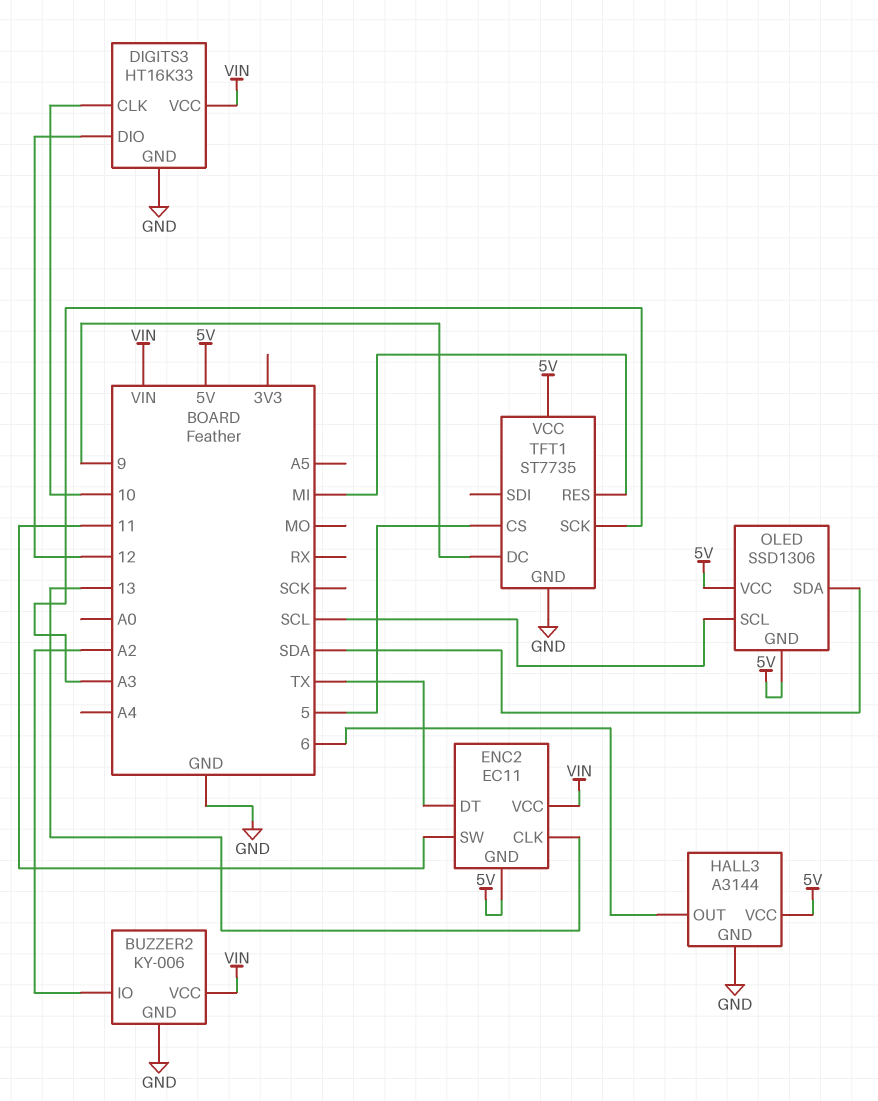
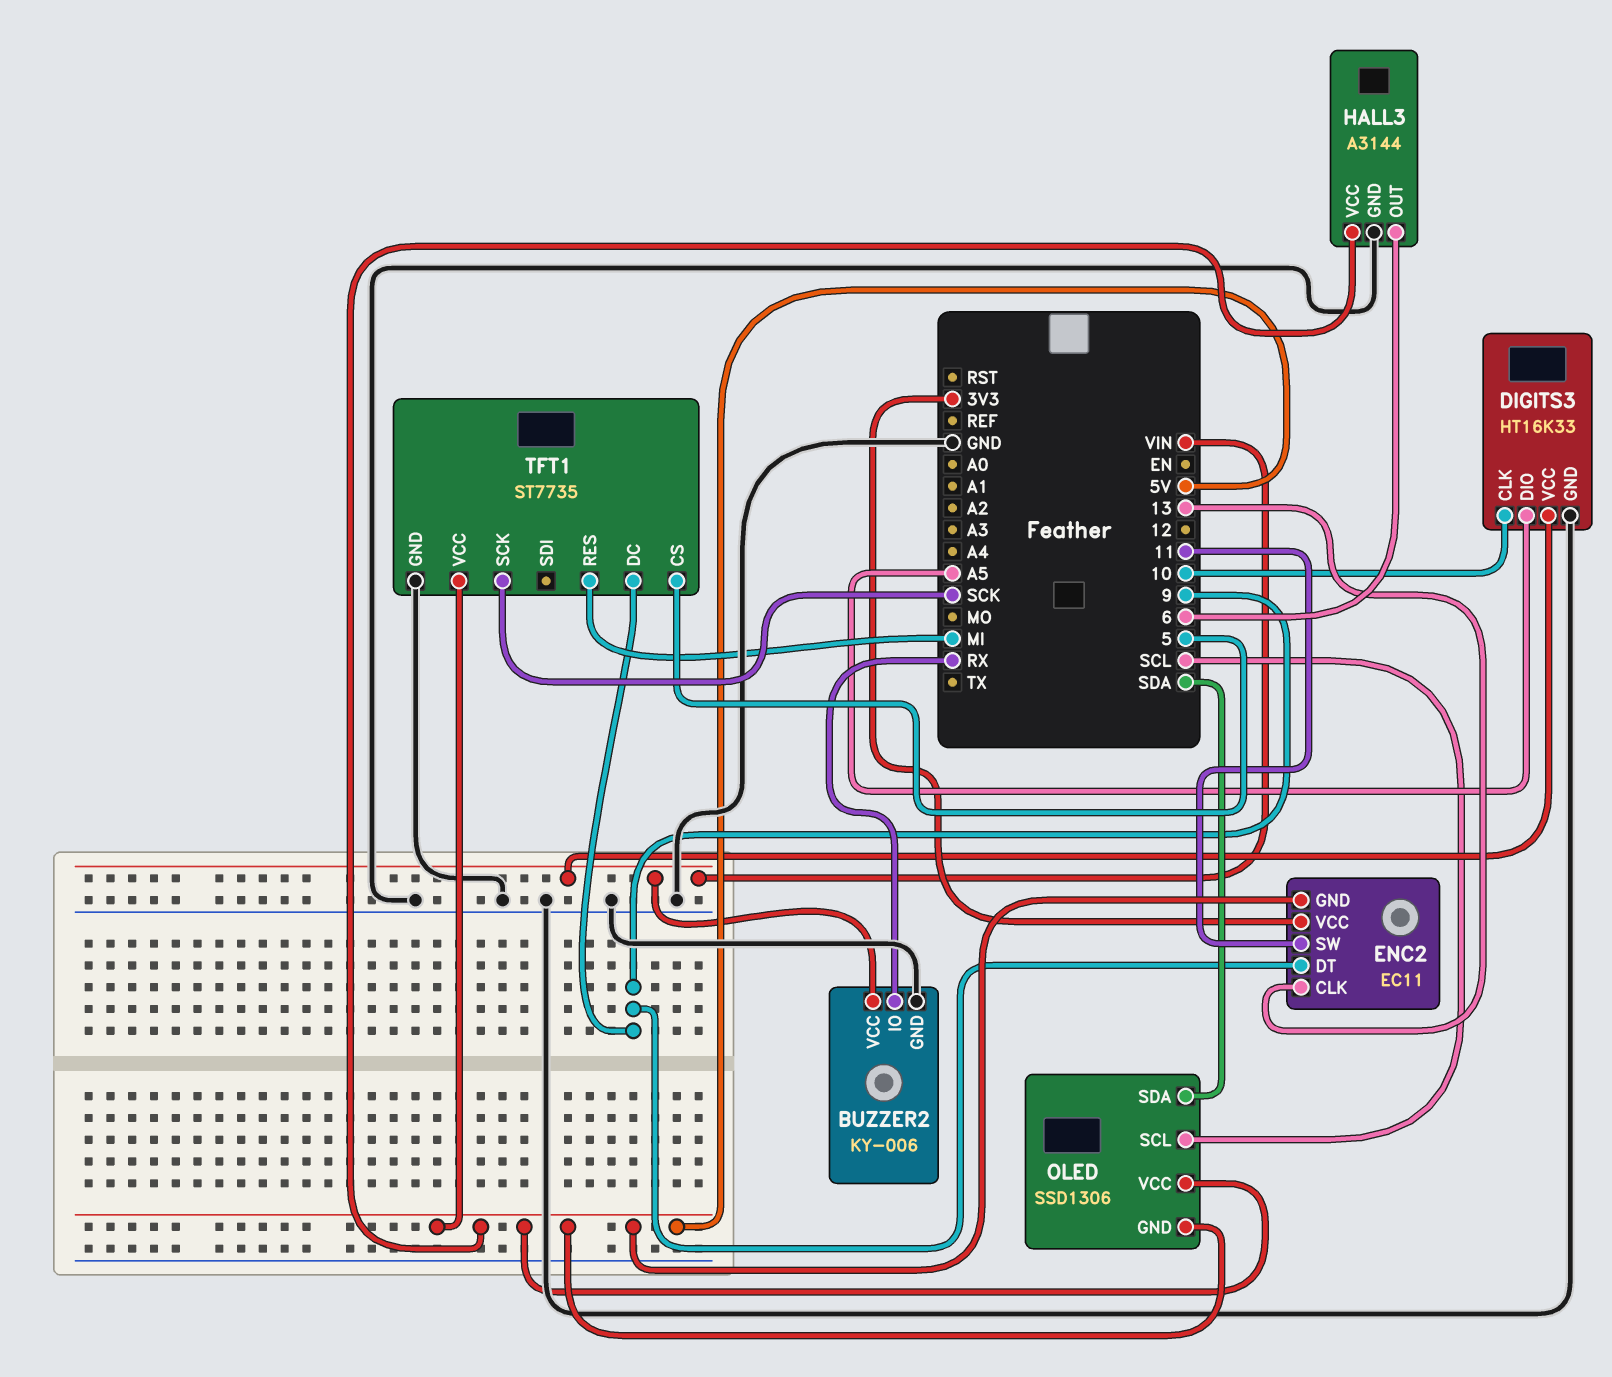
BUZZER2 pin IO: A2 -> RX
DIGITS3 pin DIO: 12 -> A5
ENC2 pin DT: TX -> 9
ENC2 pin VCC: VIN -> 3V3
TFT1 pin SCK: A3 -> SCK

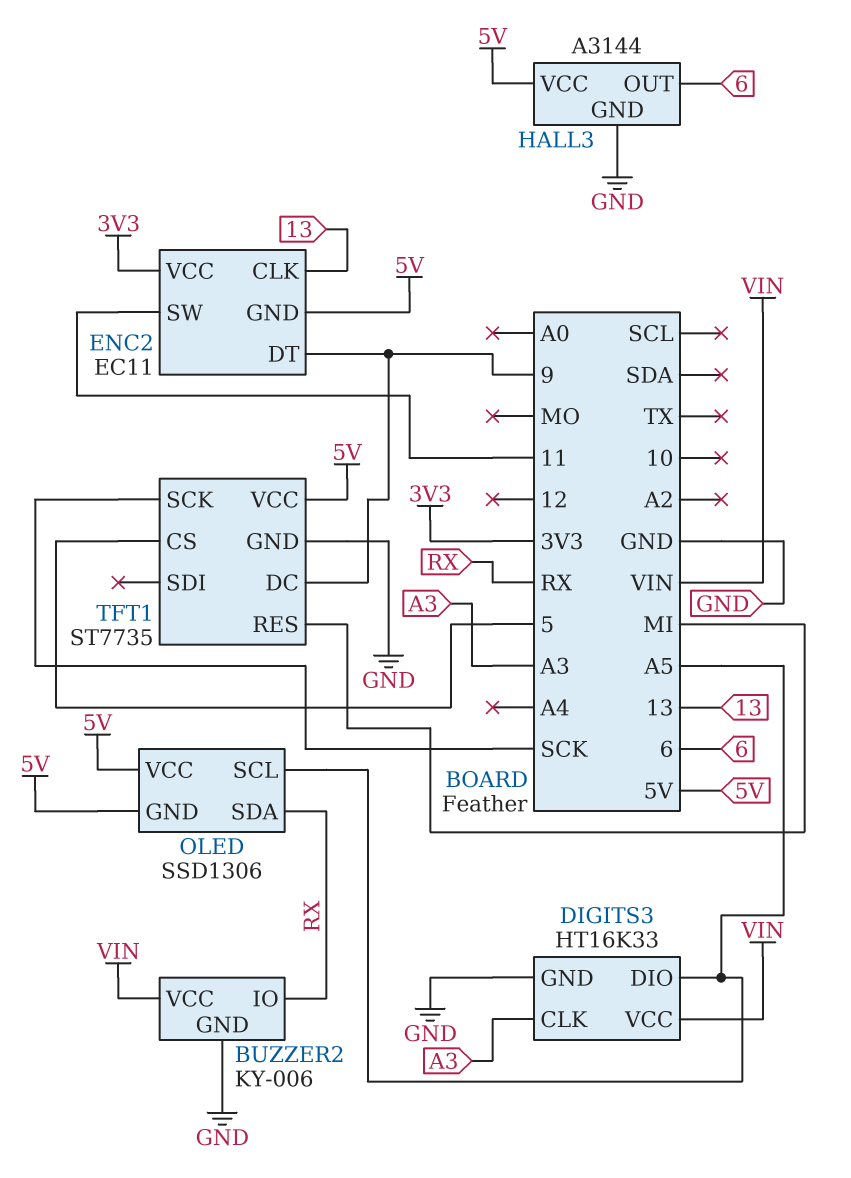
DIGITS3 pin CLK: 10 -> A3
OLED pin SCL: SCL -> A5
OLED pin SDA: SDA -> RX

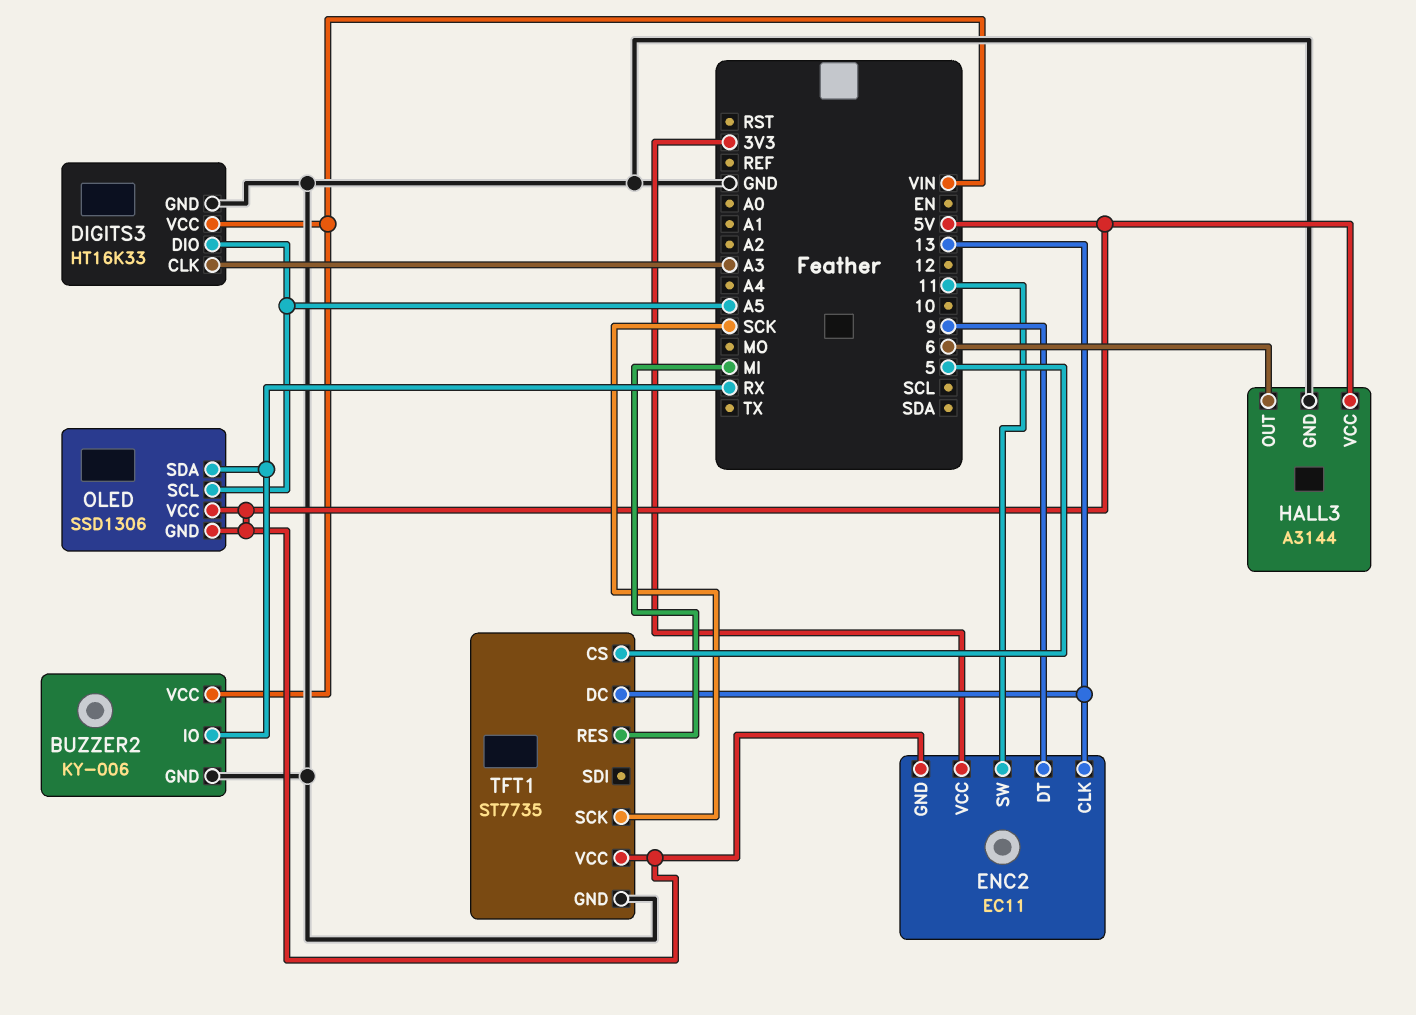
TFT1 pin DC: 9 -> 13

